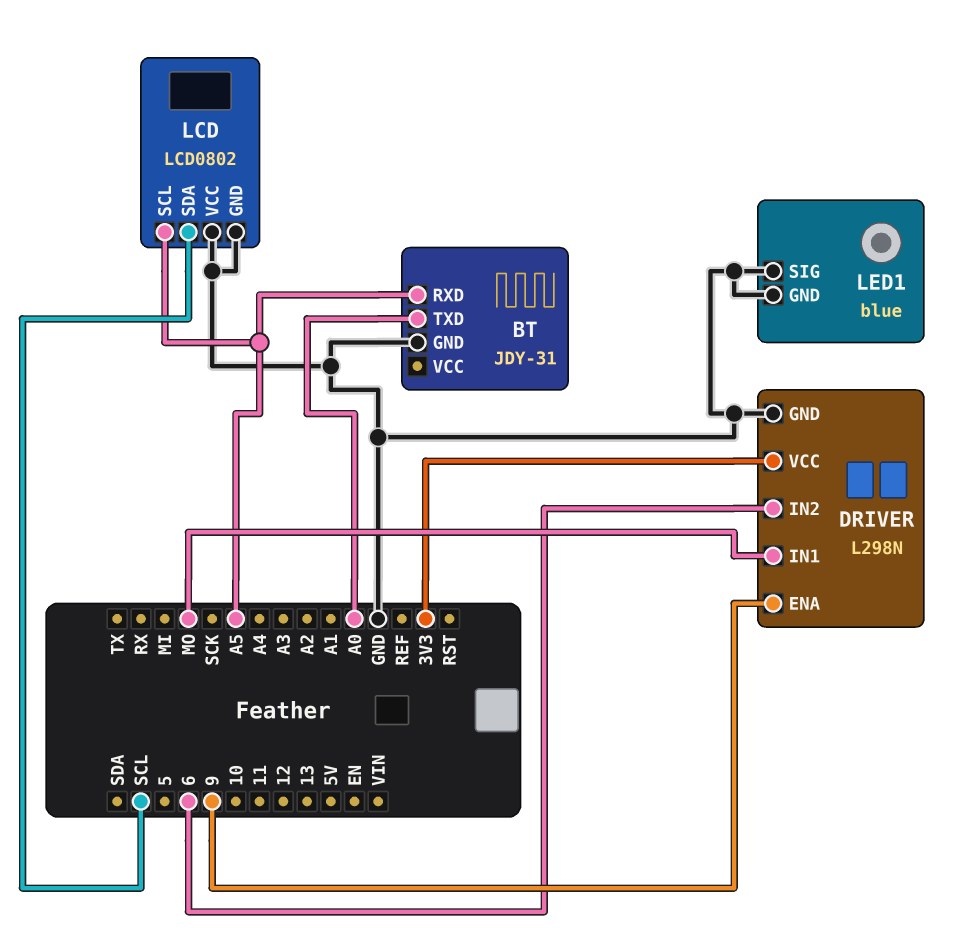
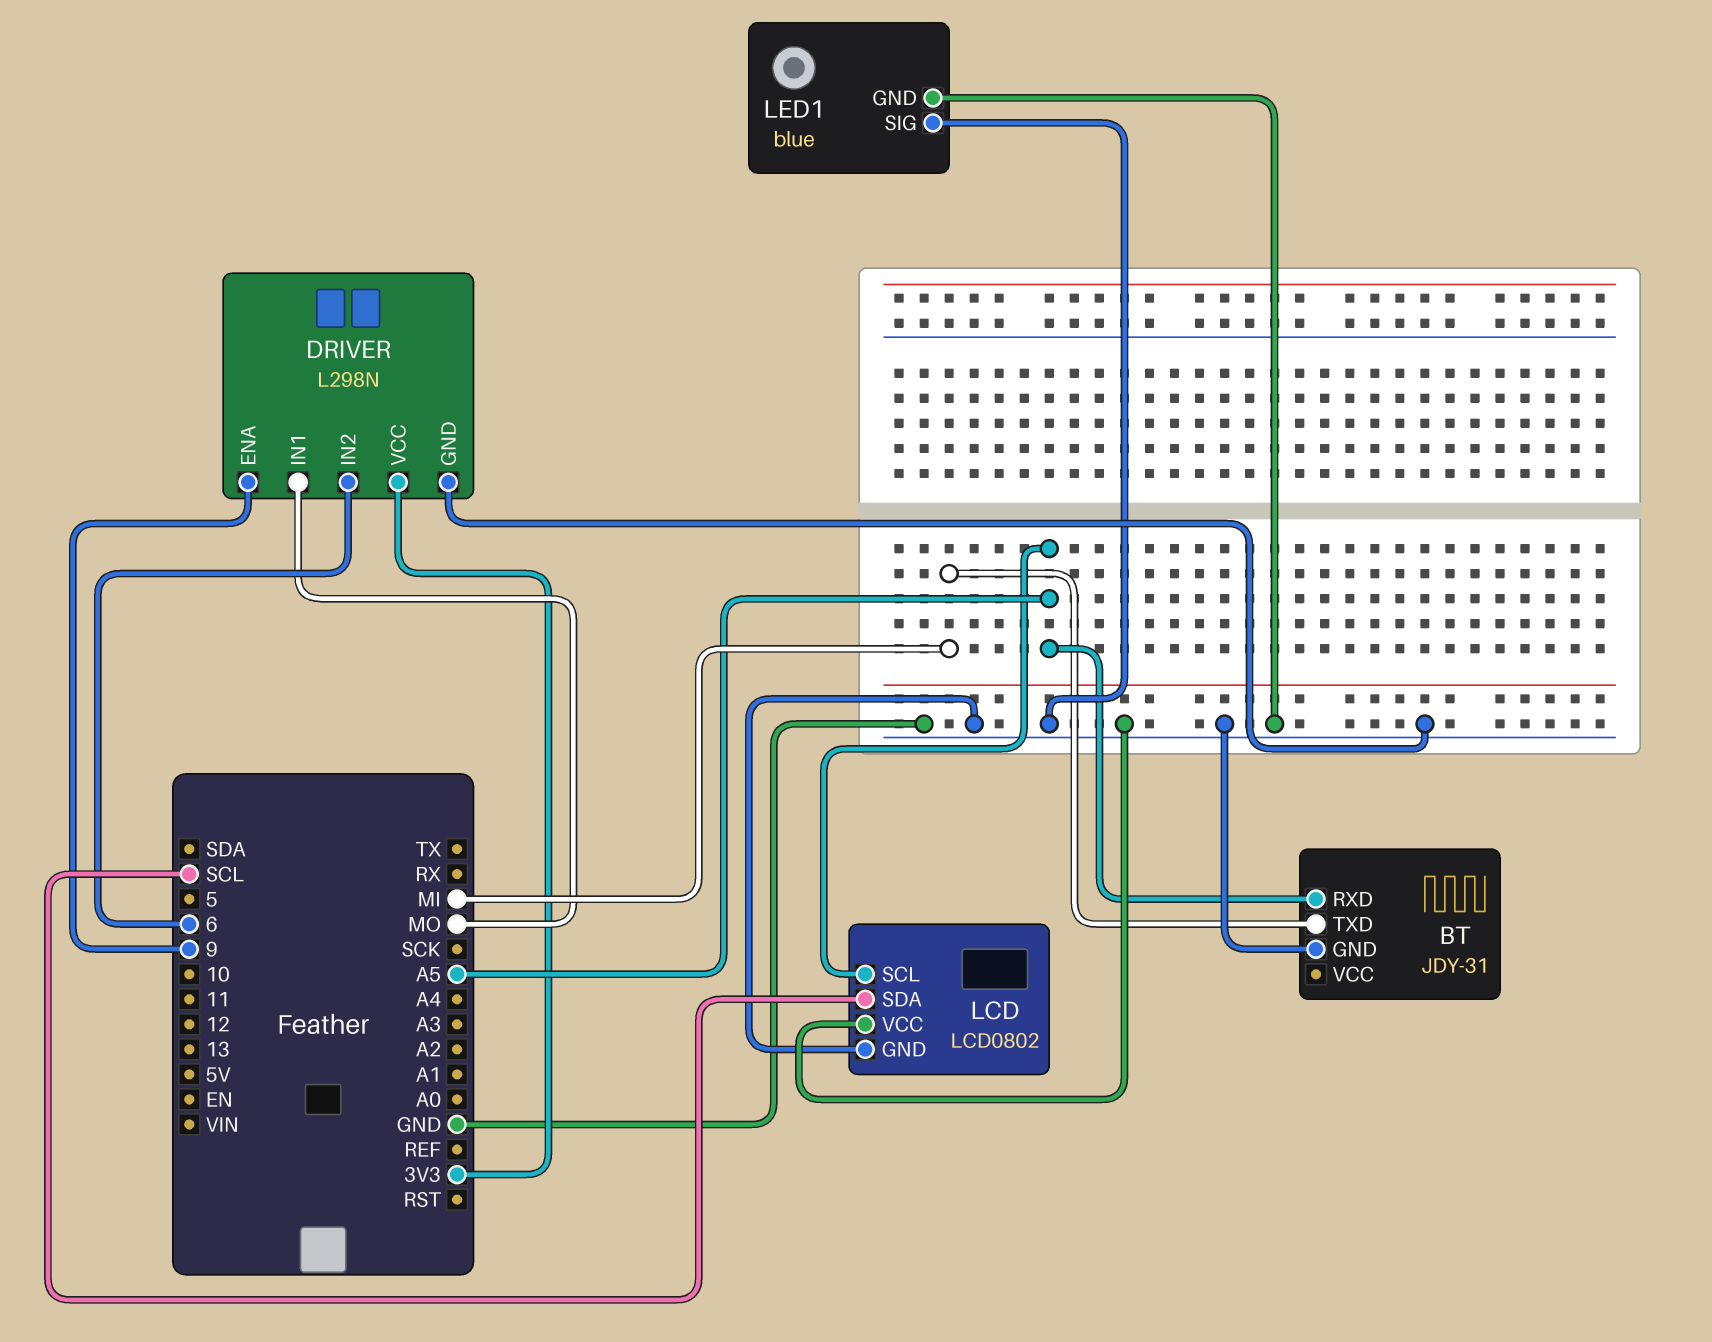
BT pin TXD: A0 -> MI

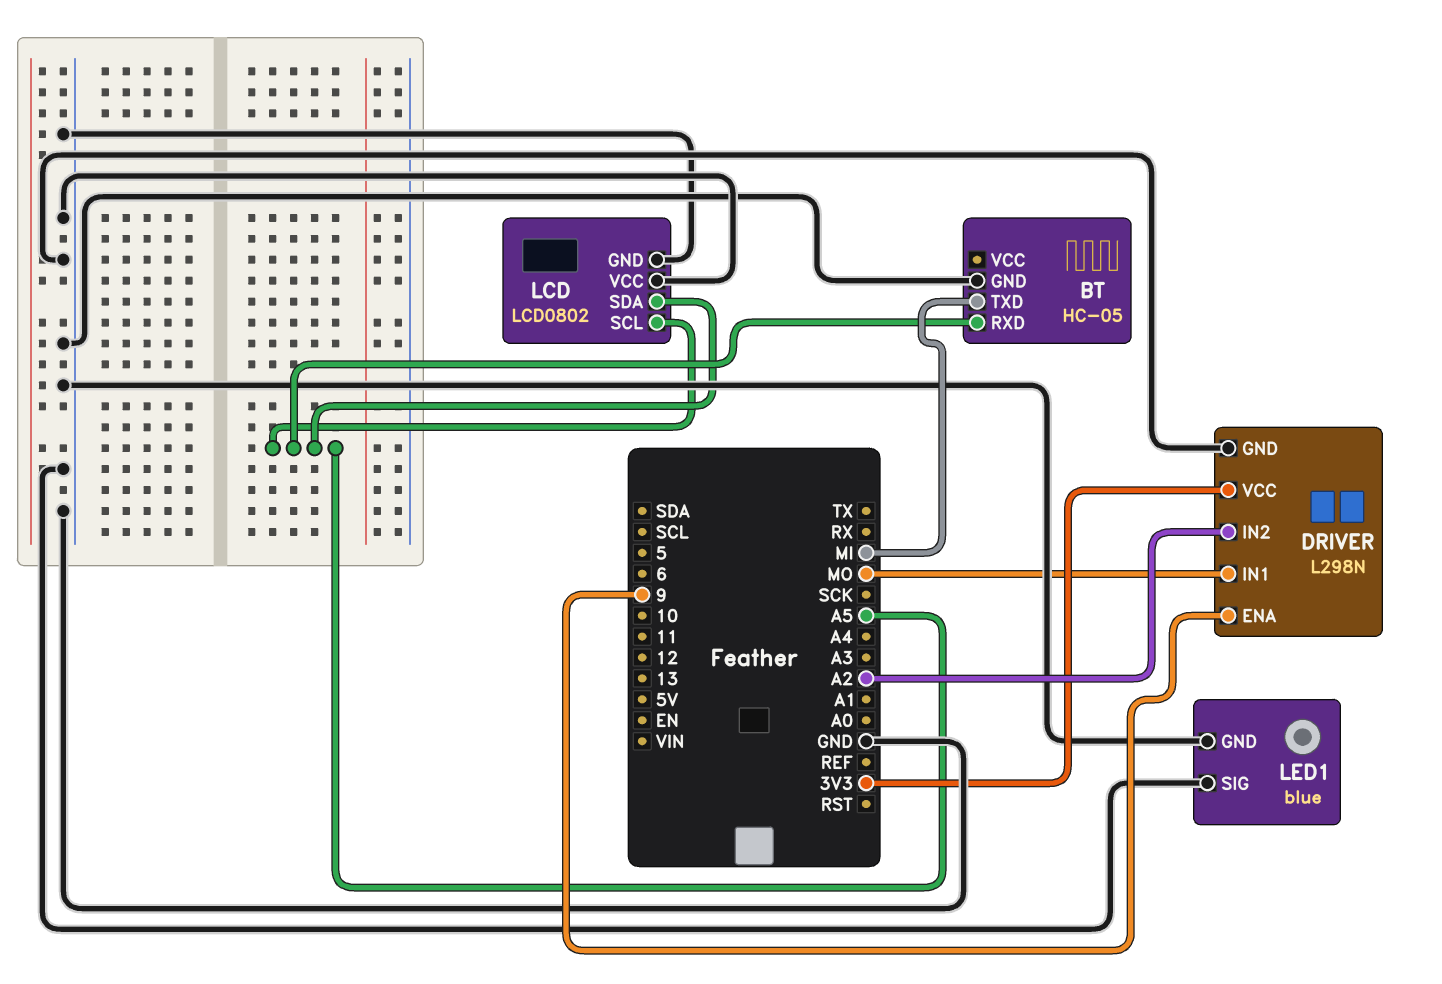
BT: JDY-31 -> HC-05
DRIVER pin IN2: 6 -> A2
LCD pin SDA: SCL -> A5

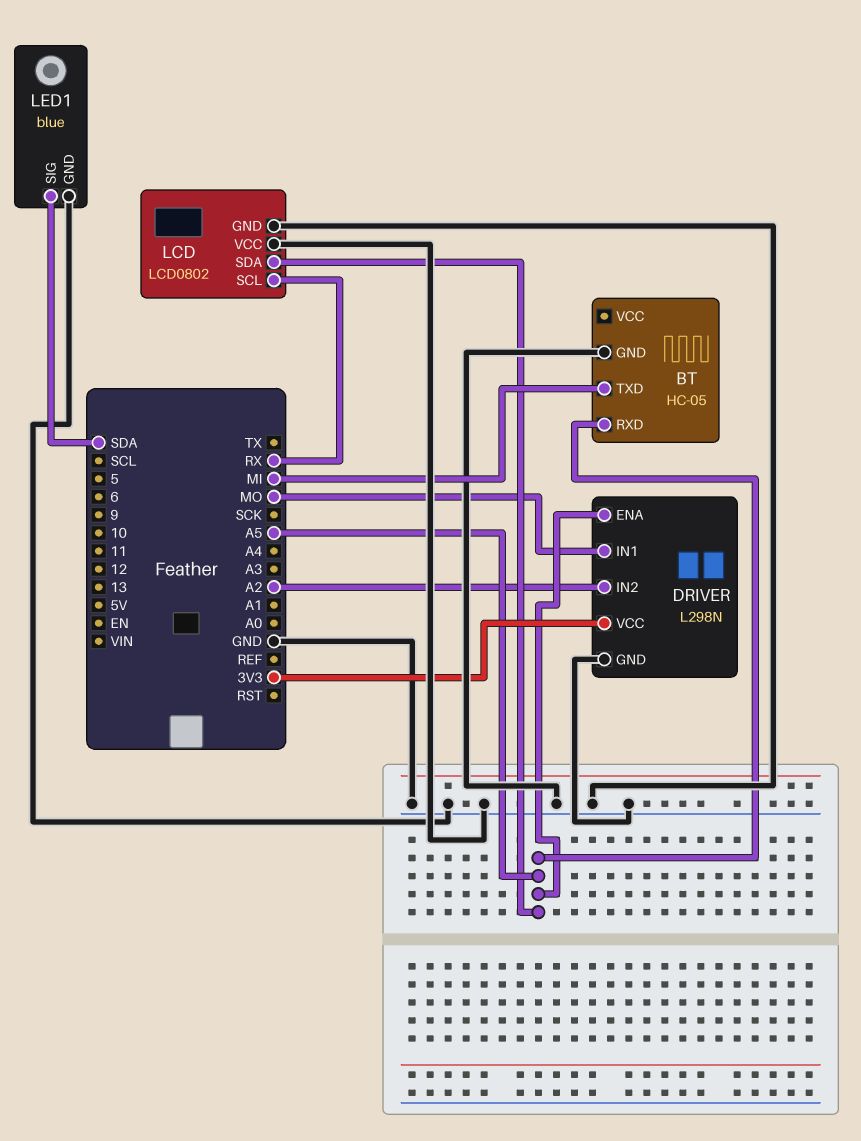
DRIVER pin ENA: 9 -> A5
LCD pin SCL: A5 -> RX
LED1 pin SIG: GND -> SDA

